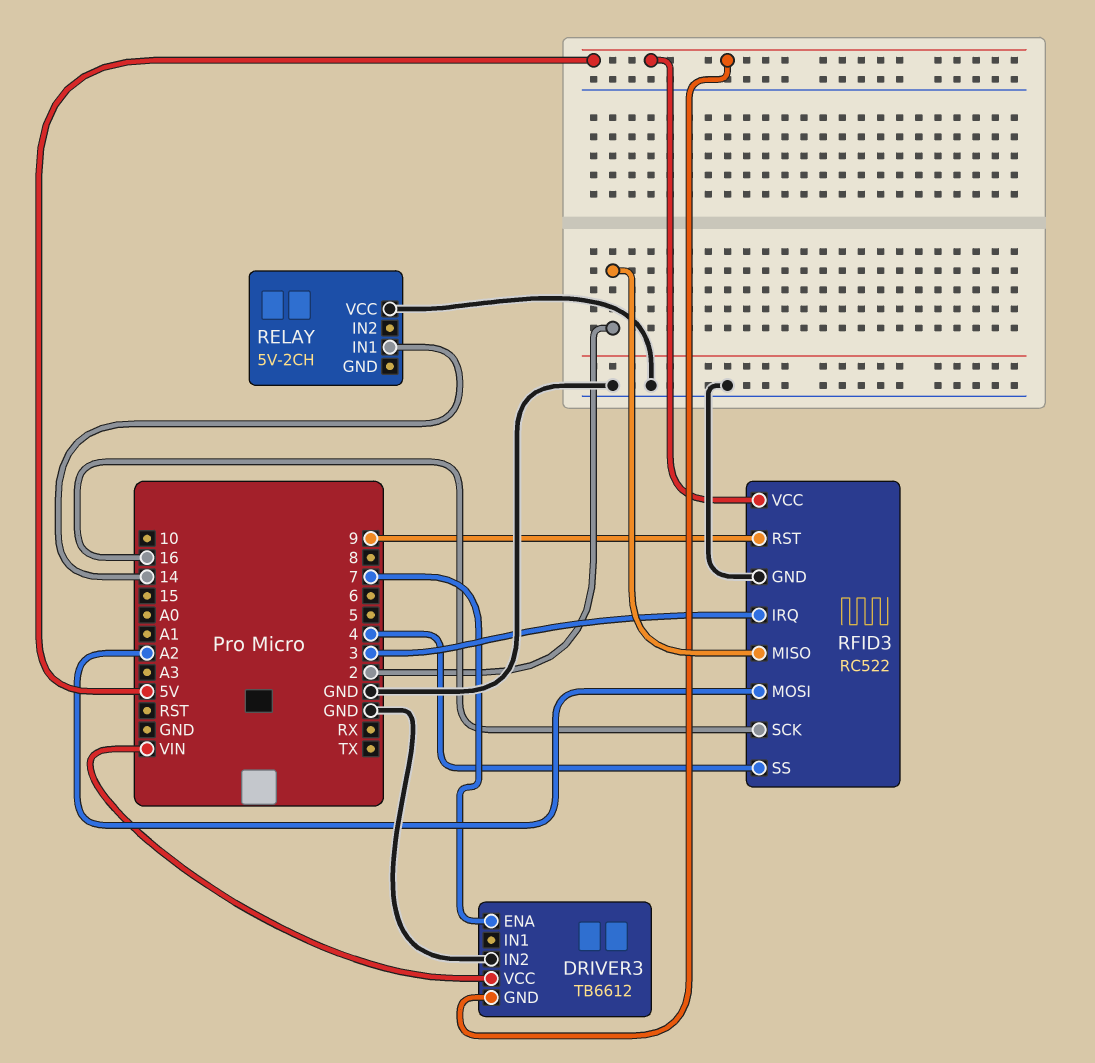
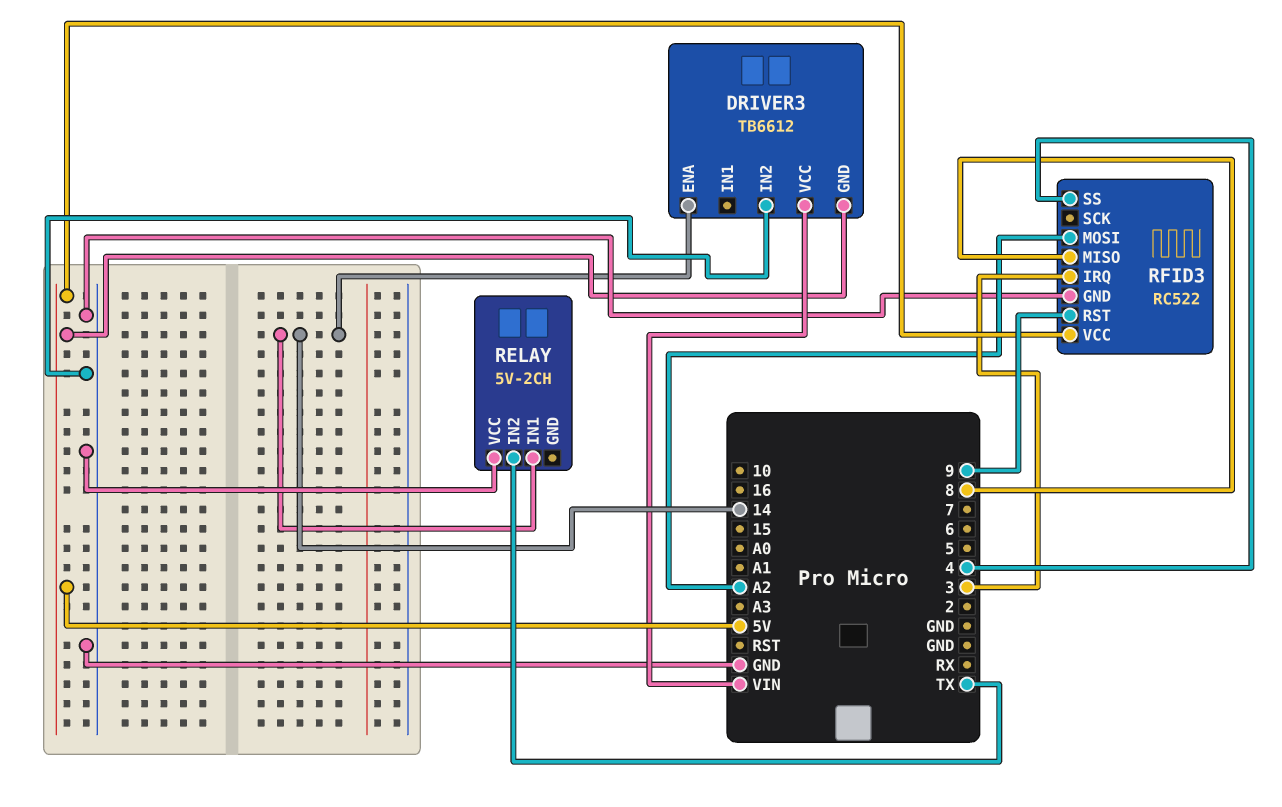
DRIVER3 pin ENA: 7 -> 14
RELAY pin IN2: none -> TX
RFID3 pin MISO: 2 -> 8
RFID3 pin SCK: 16 -> none

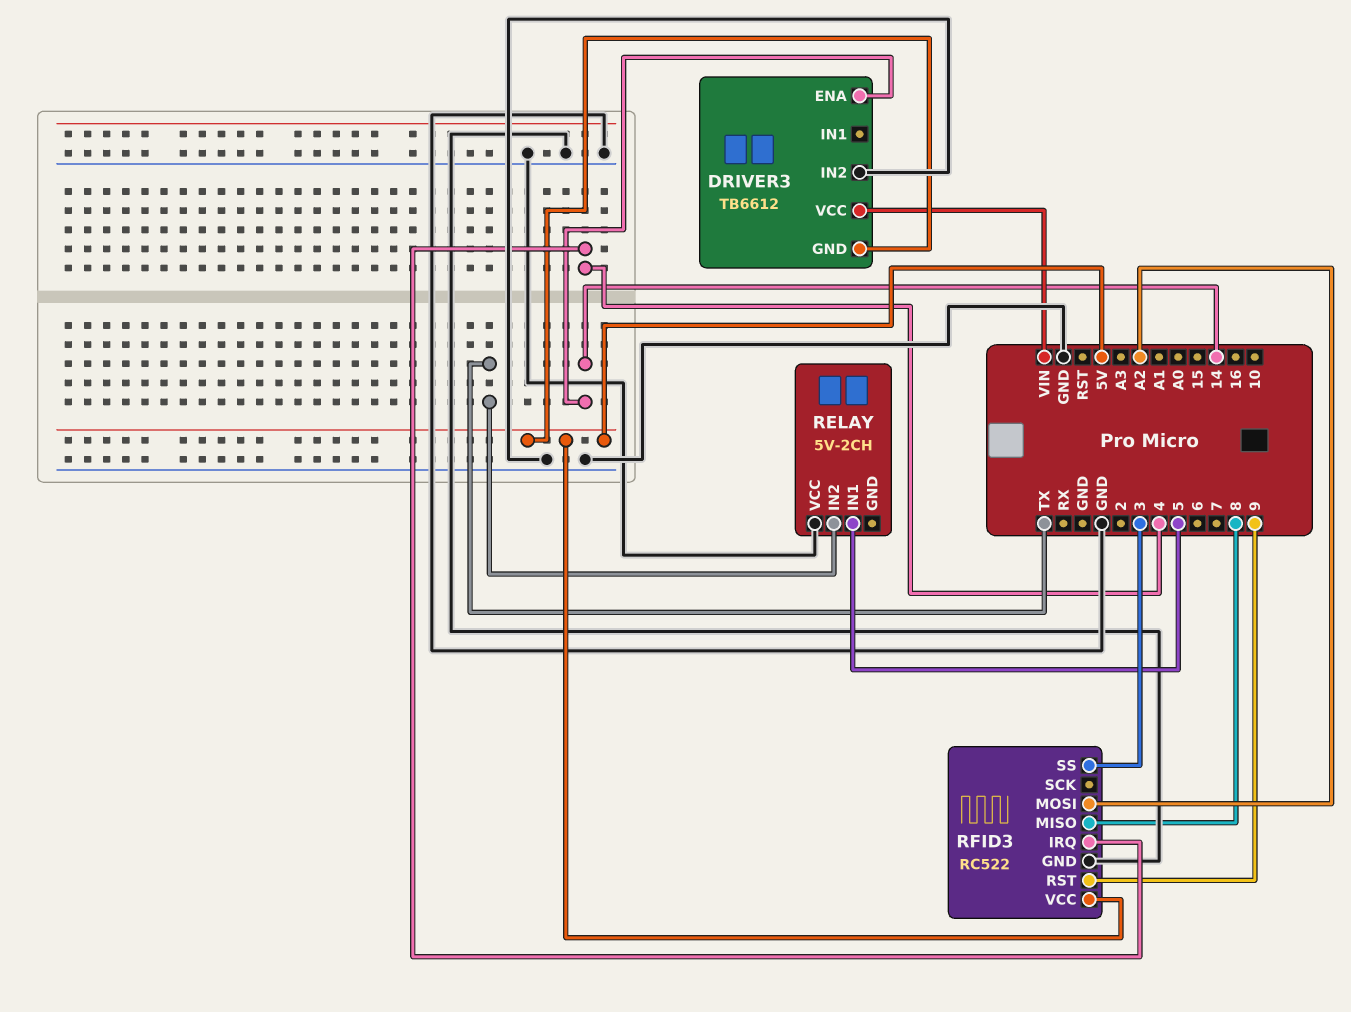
RELAY pin IN1: 14 -> 5
RFID3 pin IRQ: 3 -> 4
RFID3 pin SS: 4 -> 3

